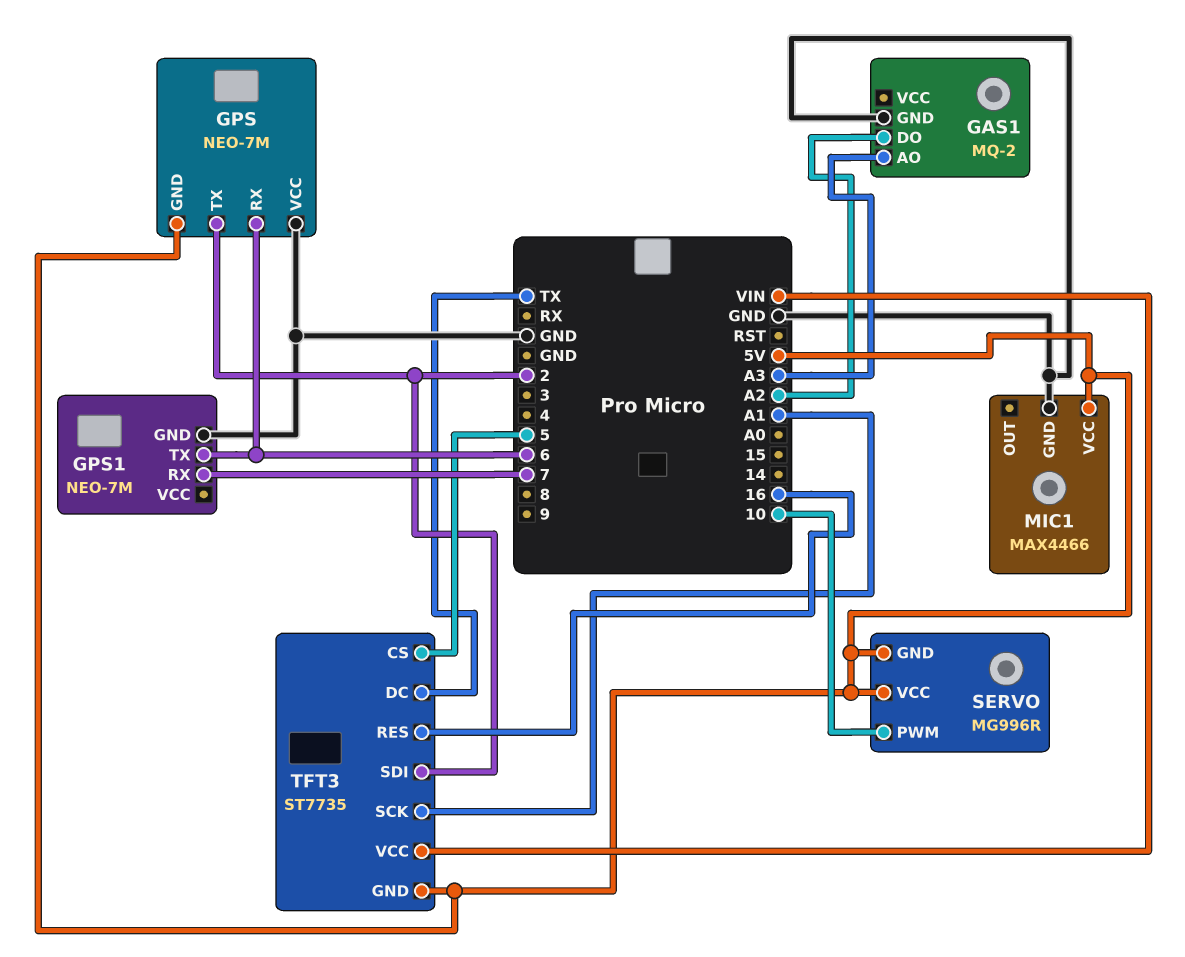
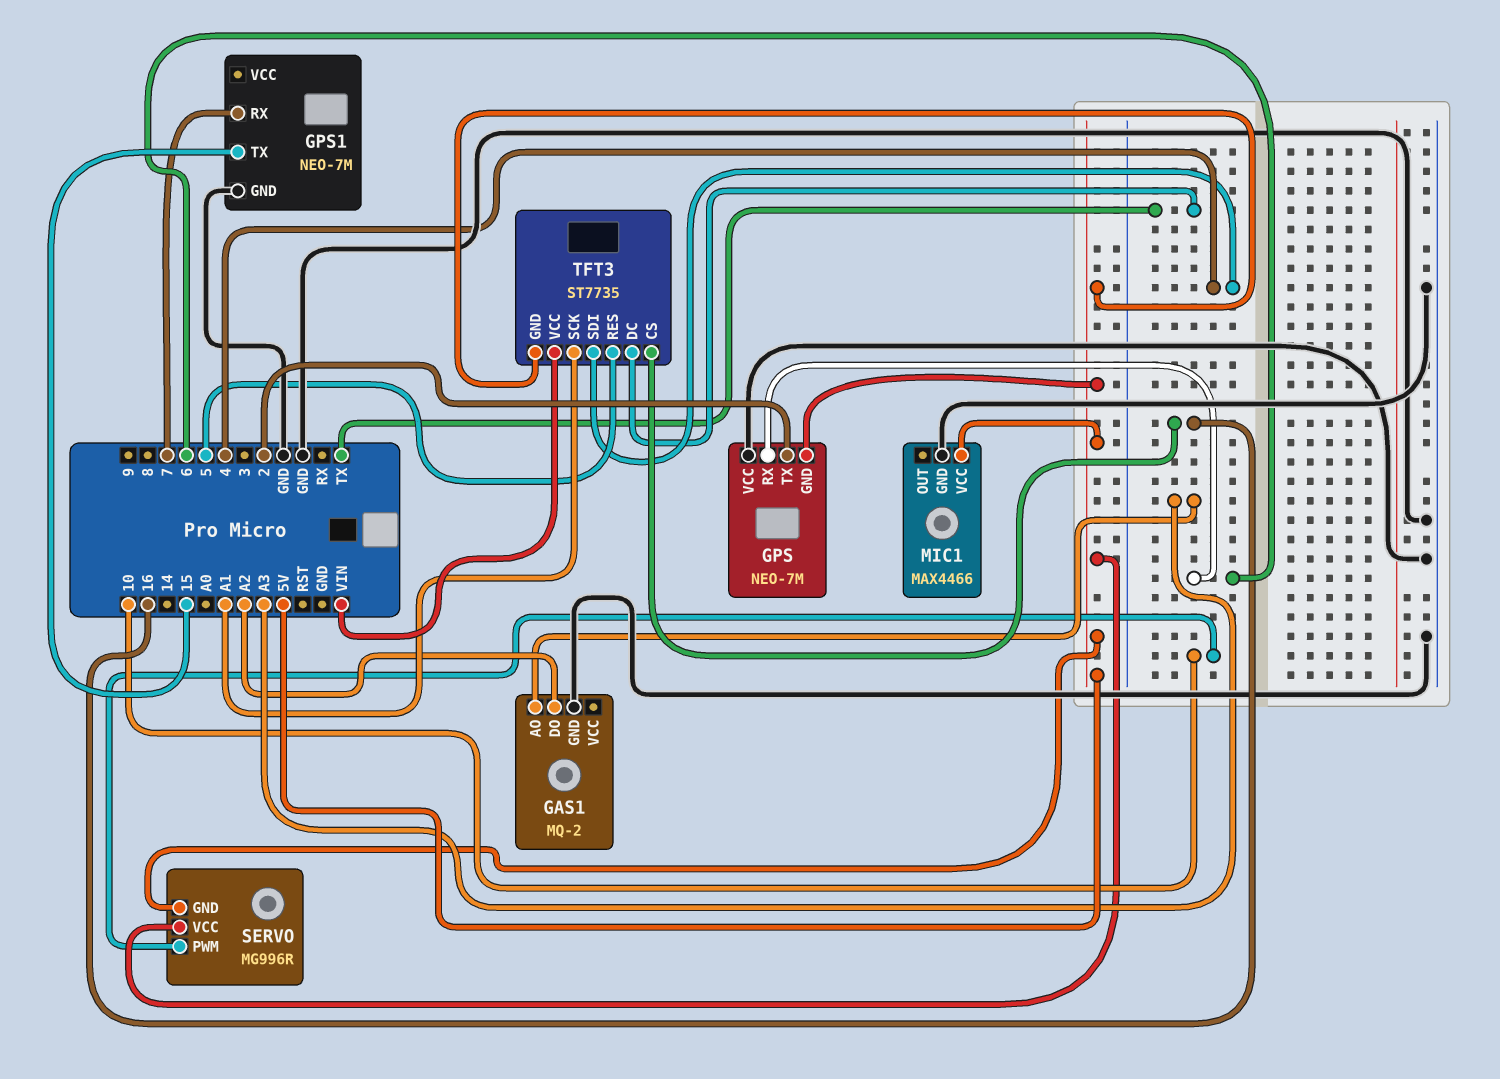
GPS1 pin TX: 6 -> 15
TFT3 pin CS: 5 -> 16
TFT3 pin RES: 16 -> 5
TFT3 pin SDI: 2 -> 4

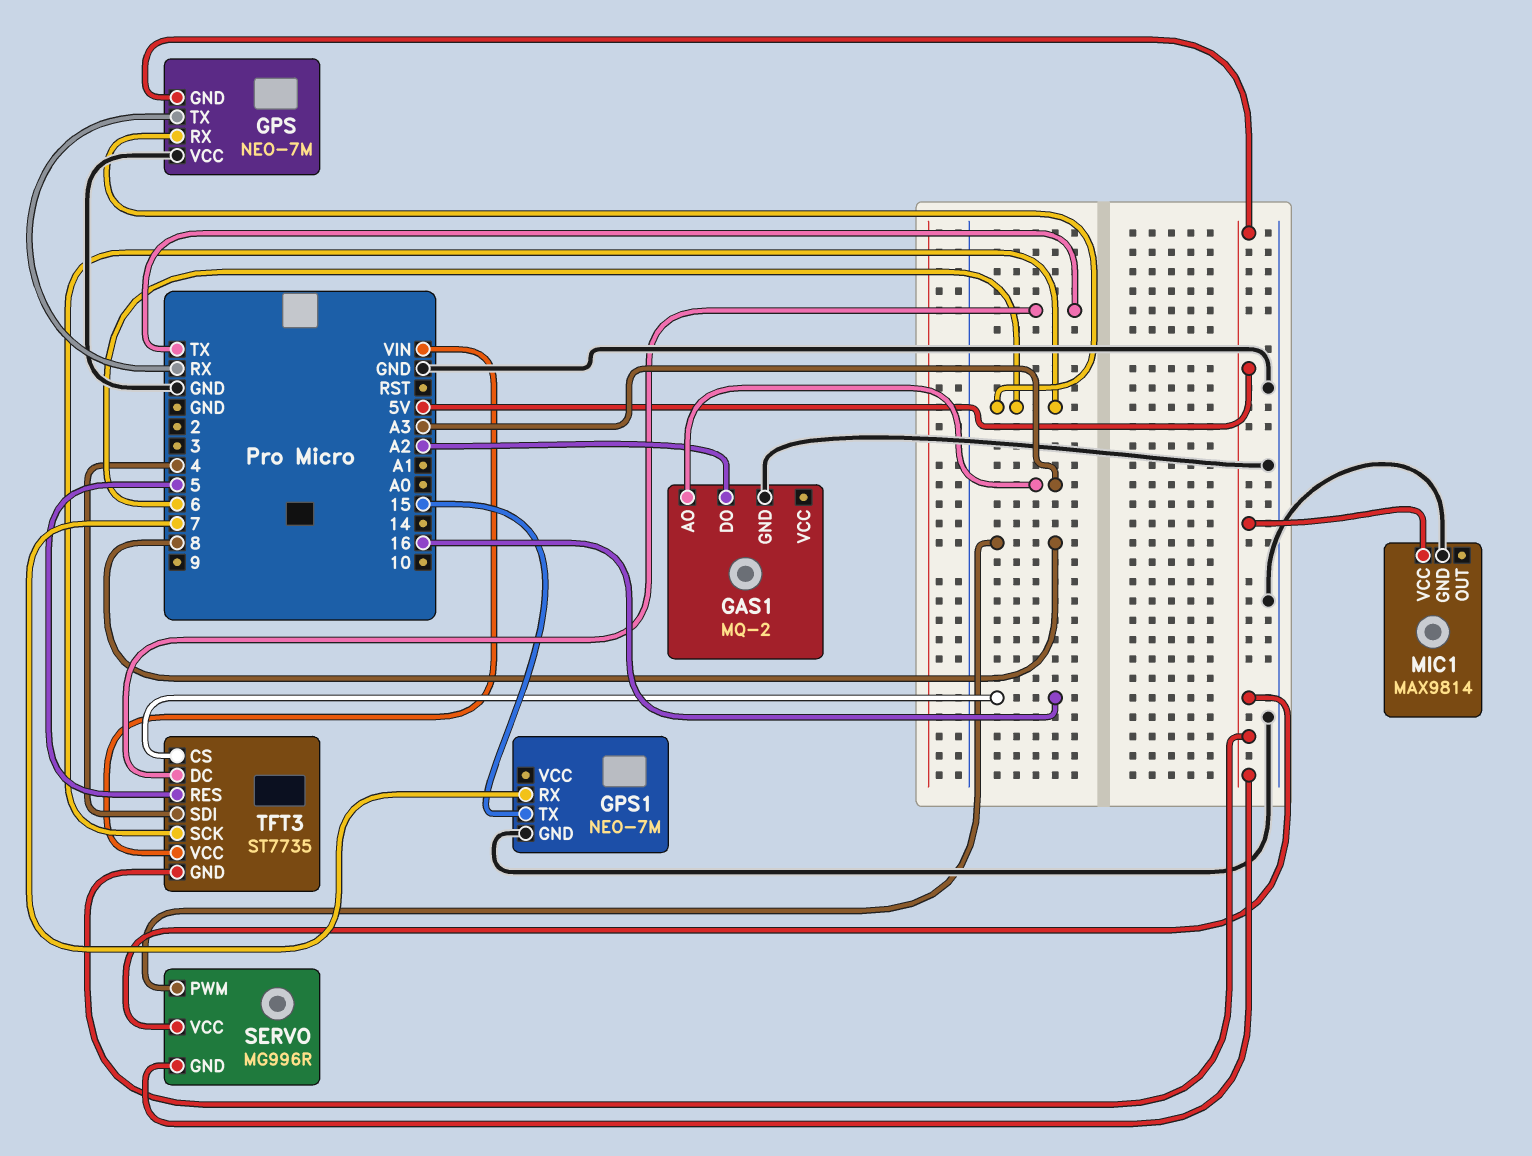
GPS pin TX: 2 -> RX
MIC1: MAX4466 -> MAX9814
SERVO pin PWM: 10 -> 8
TFT3 pin SCK: A1 -> 6

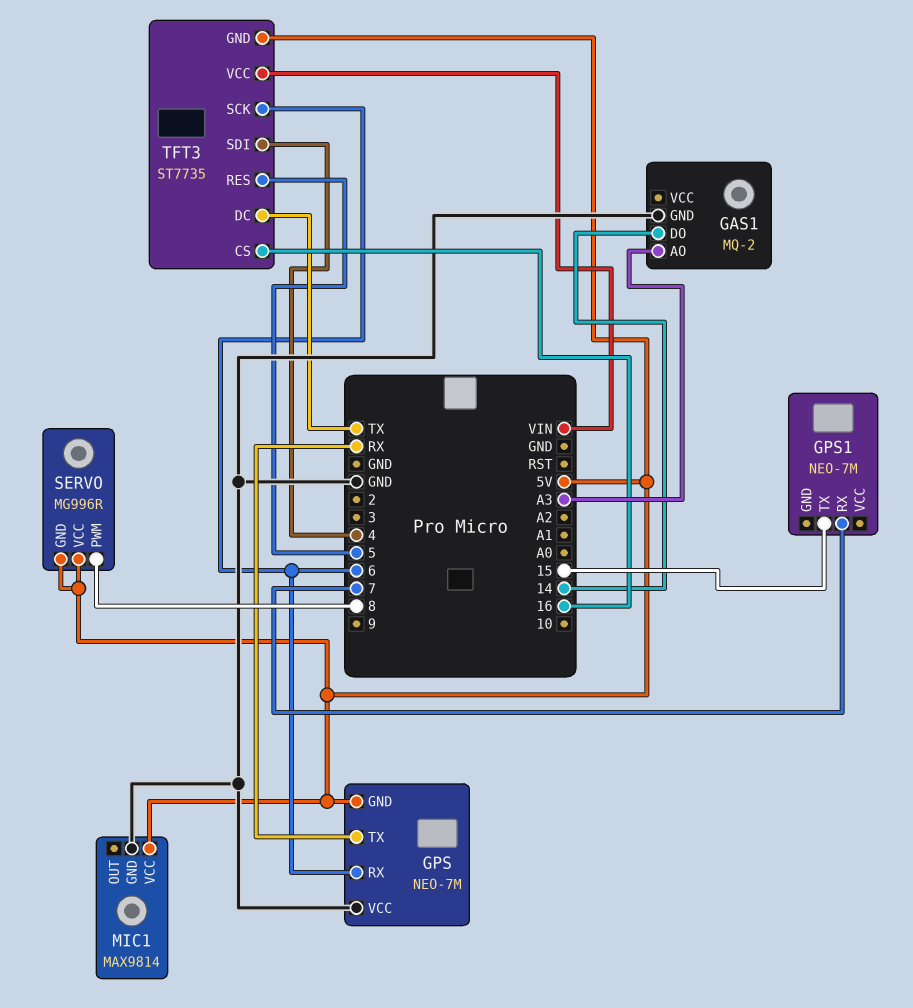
GAS1 pin DO: A2 -> 14
GPS1 pin GND: GND -> none

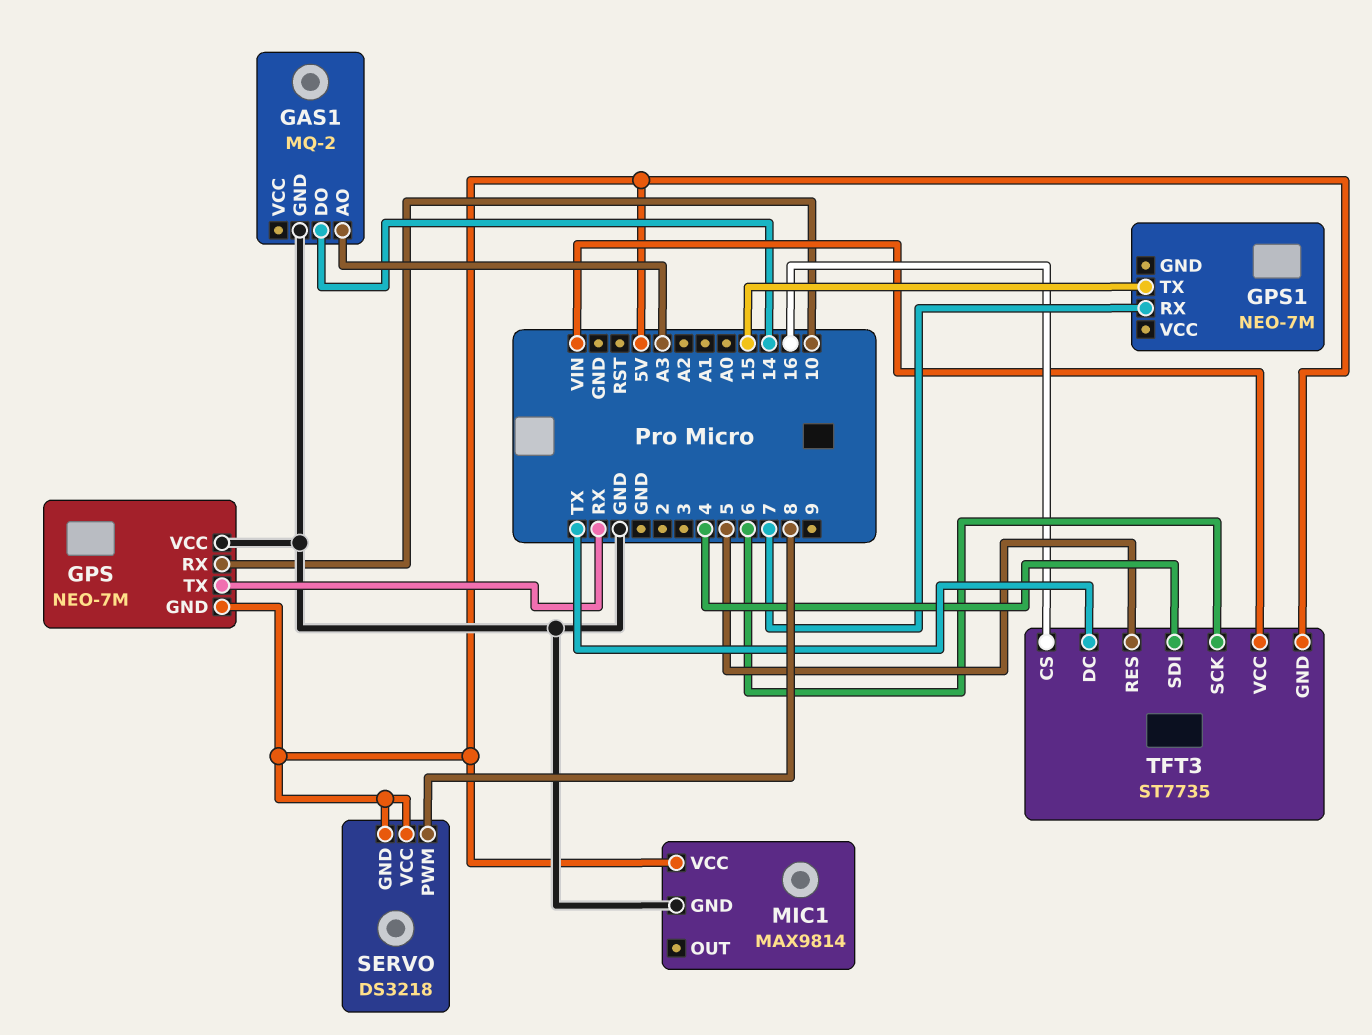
GPS pin RX: 6 -> 10
SERVO: MG996R -> DS3218

